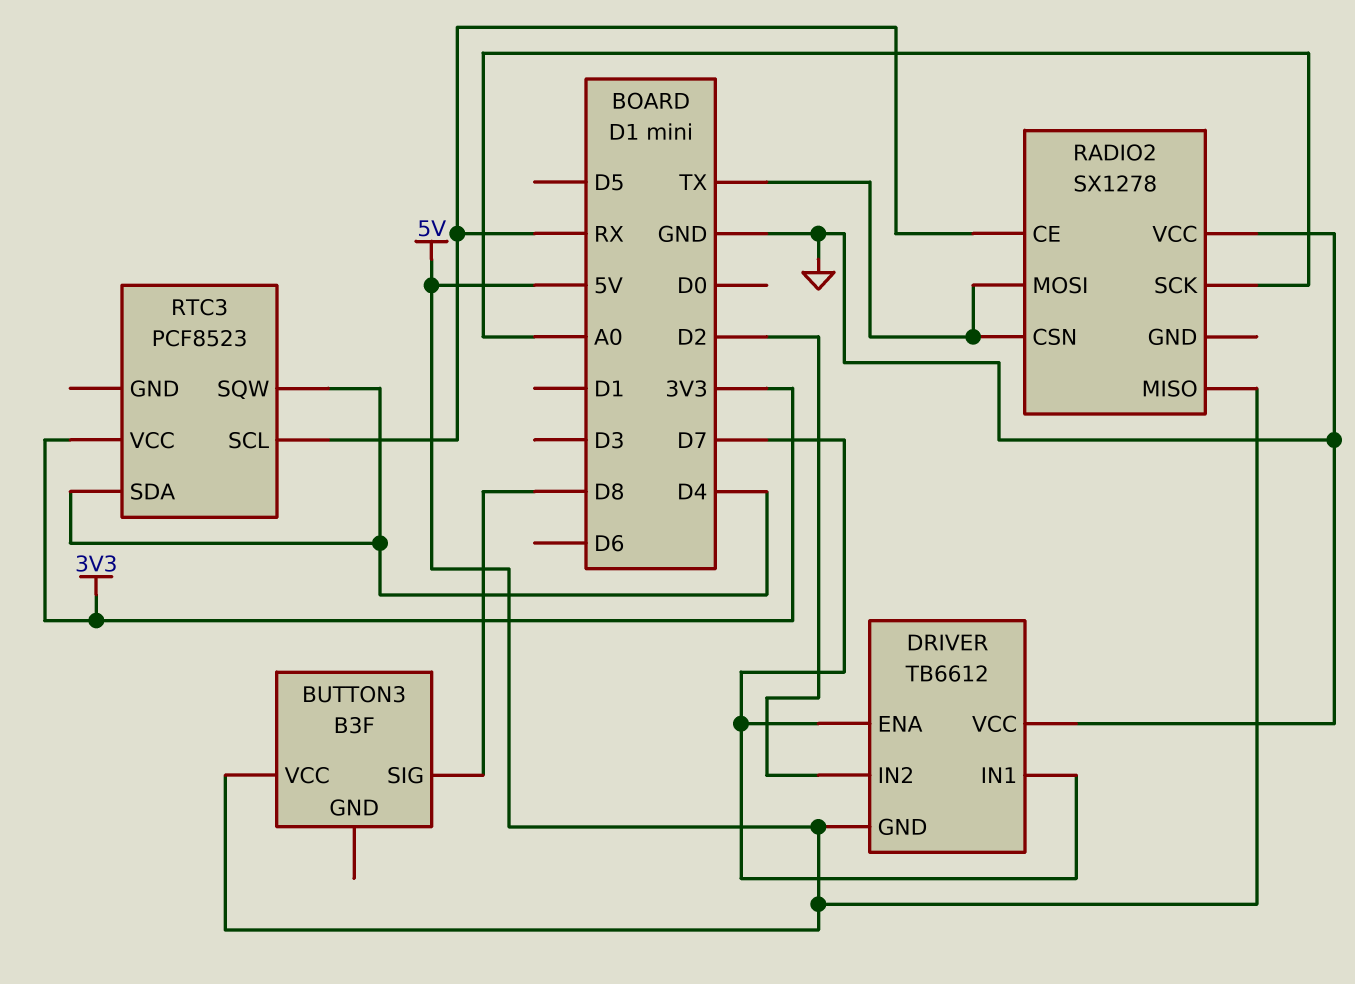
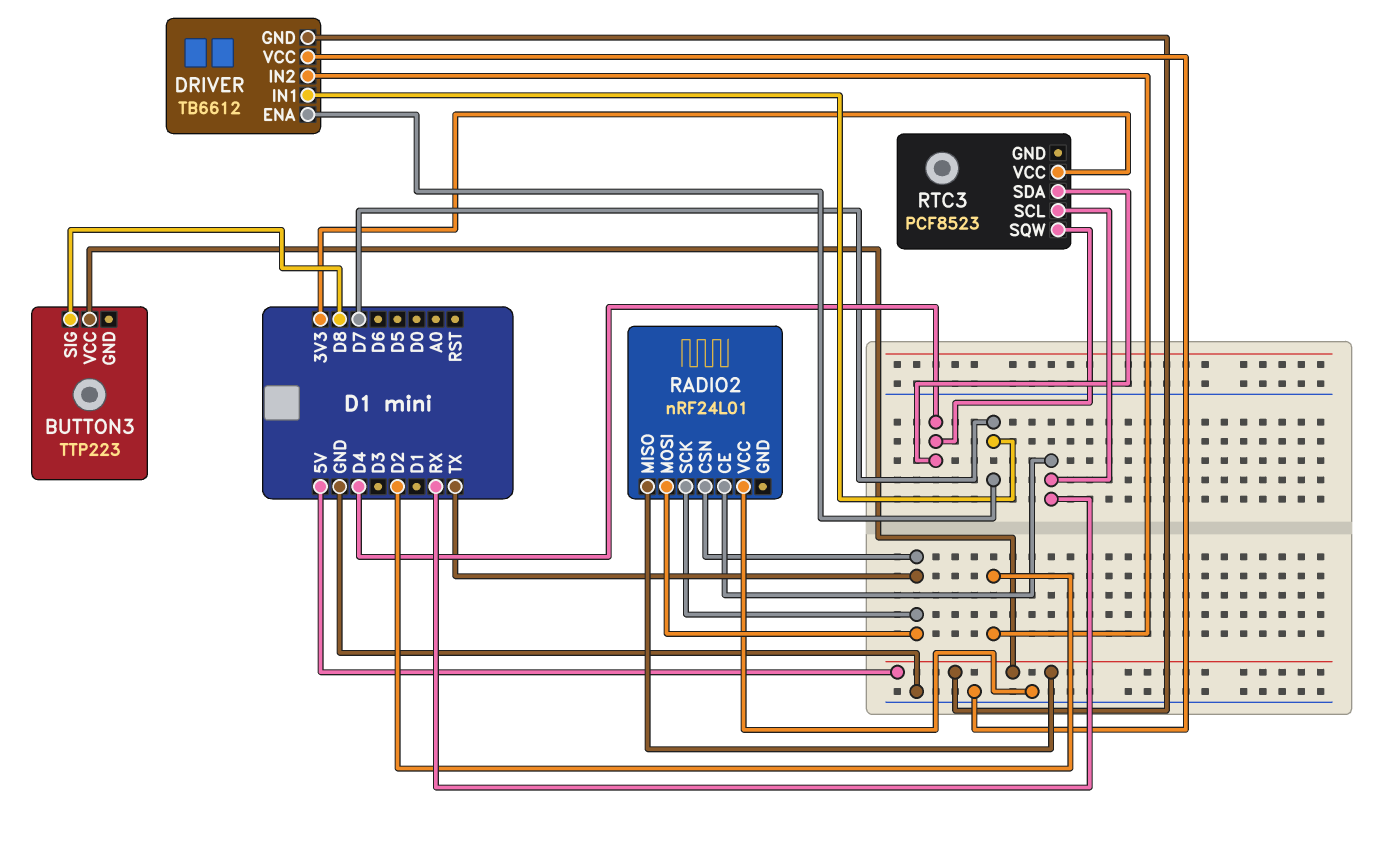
BUTTON3: B3F -> TTP223
RADIO2: SX1278 -> nRF24L01
RADIO2 pin SCK: A0 -> TX

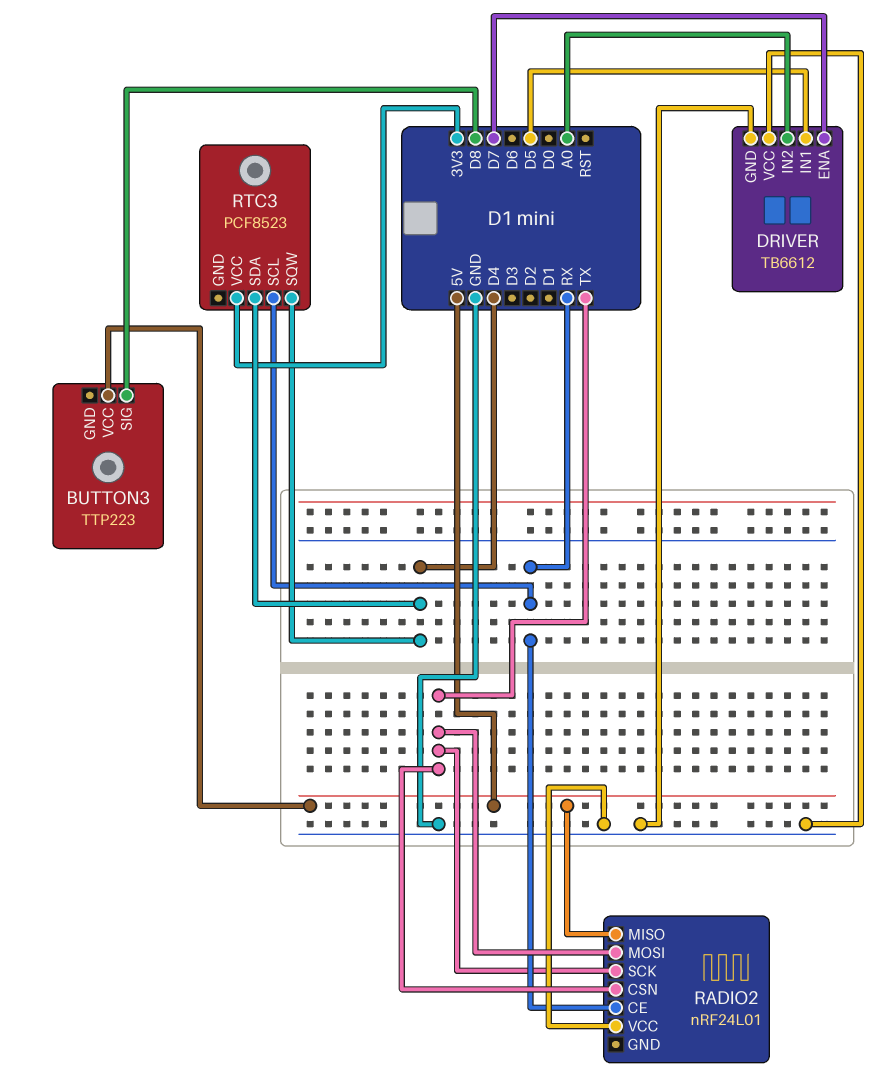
DRIVER pin GND: 5V -> GND
DRIVER pin IN1: D7 -> D5
DRIVER pin IN2: D2 -> A0

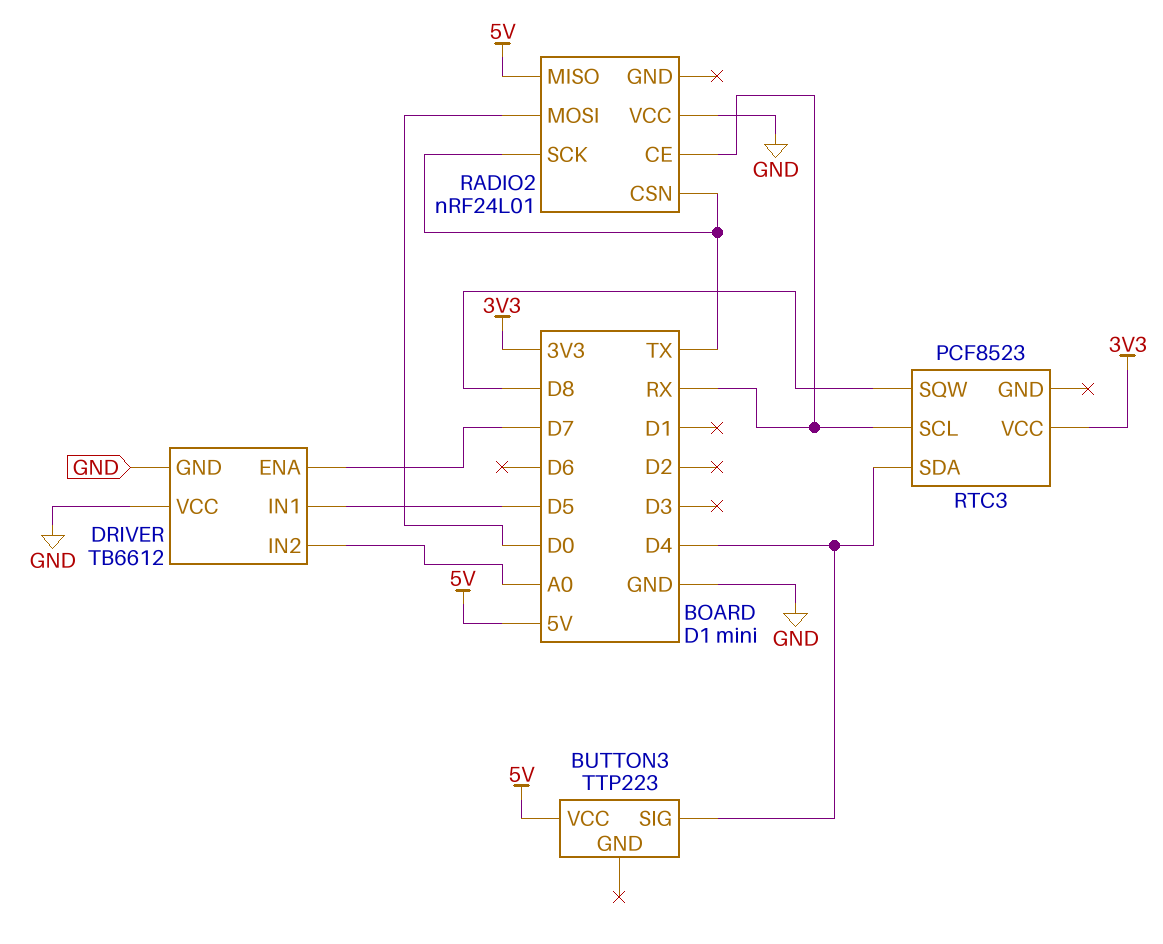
BUTTON3 pin SIG: D8 -> D4
RADIO2 pin MOSI: TX -> D0
RTC3 pin SQW: D4 -> D8

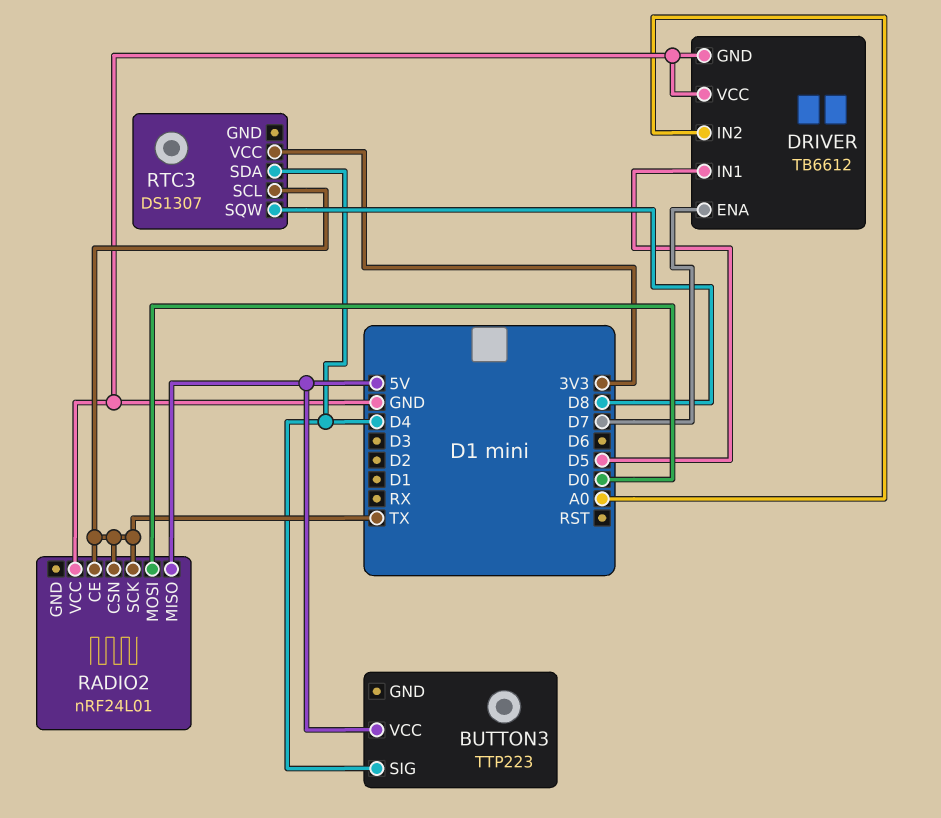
RADIO2 pin CE: RX -> TX
RTC3: PCF8523 -> DS1307
RTC3 pin SCL: RX -> TX

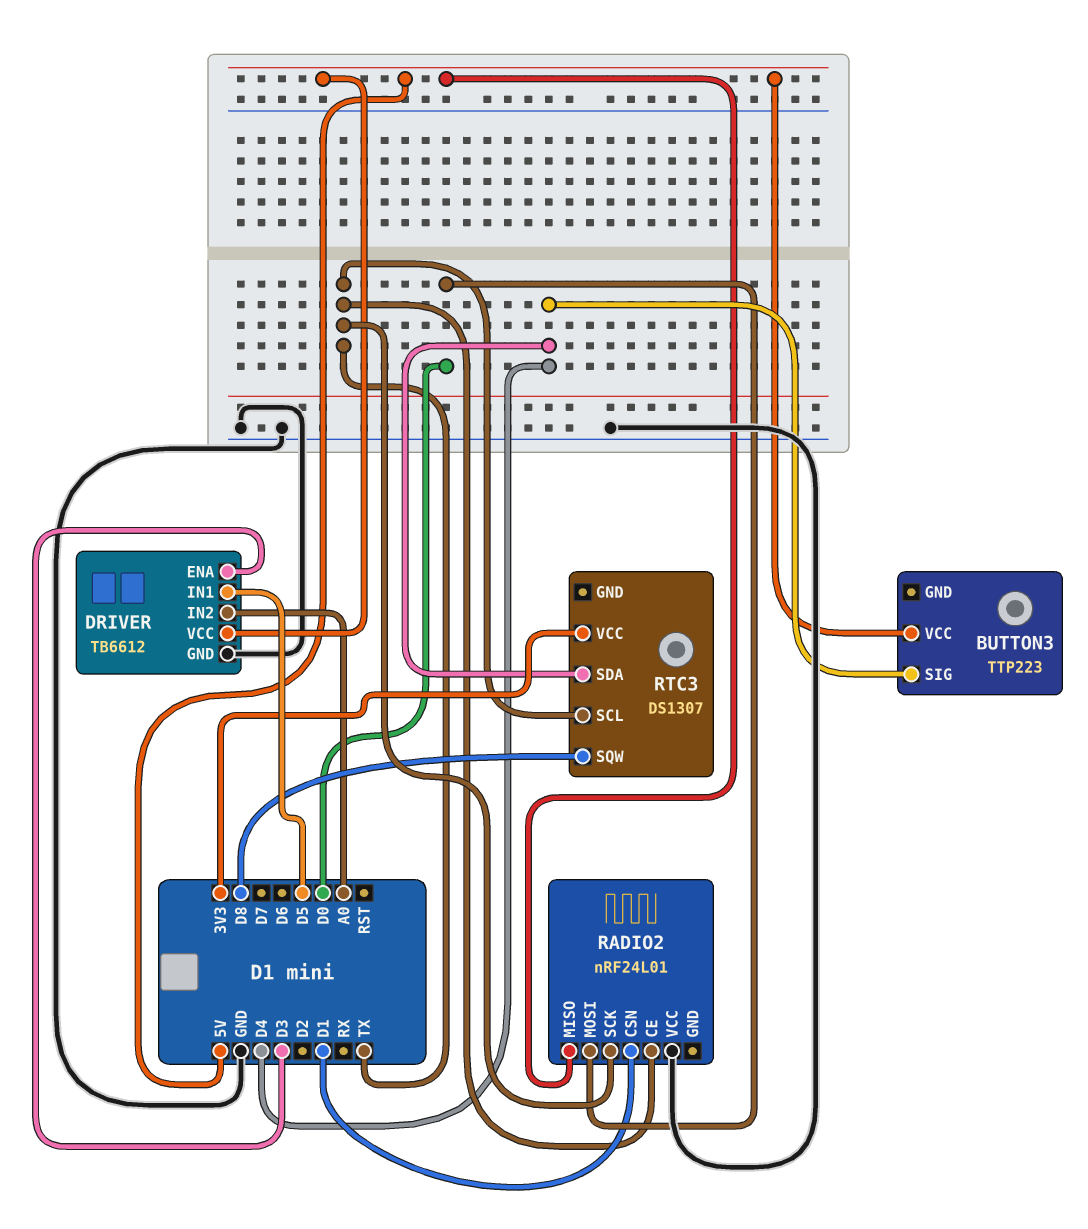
DRIVER pin ENA: D7 -> D3
DRIVER pin VCC: GND -> 5V
RADIO2 pin CSN: TX -> D1

